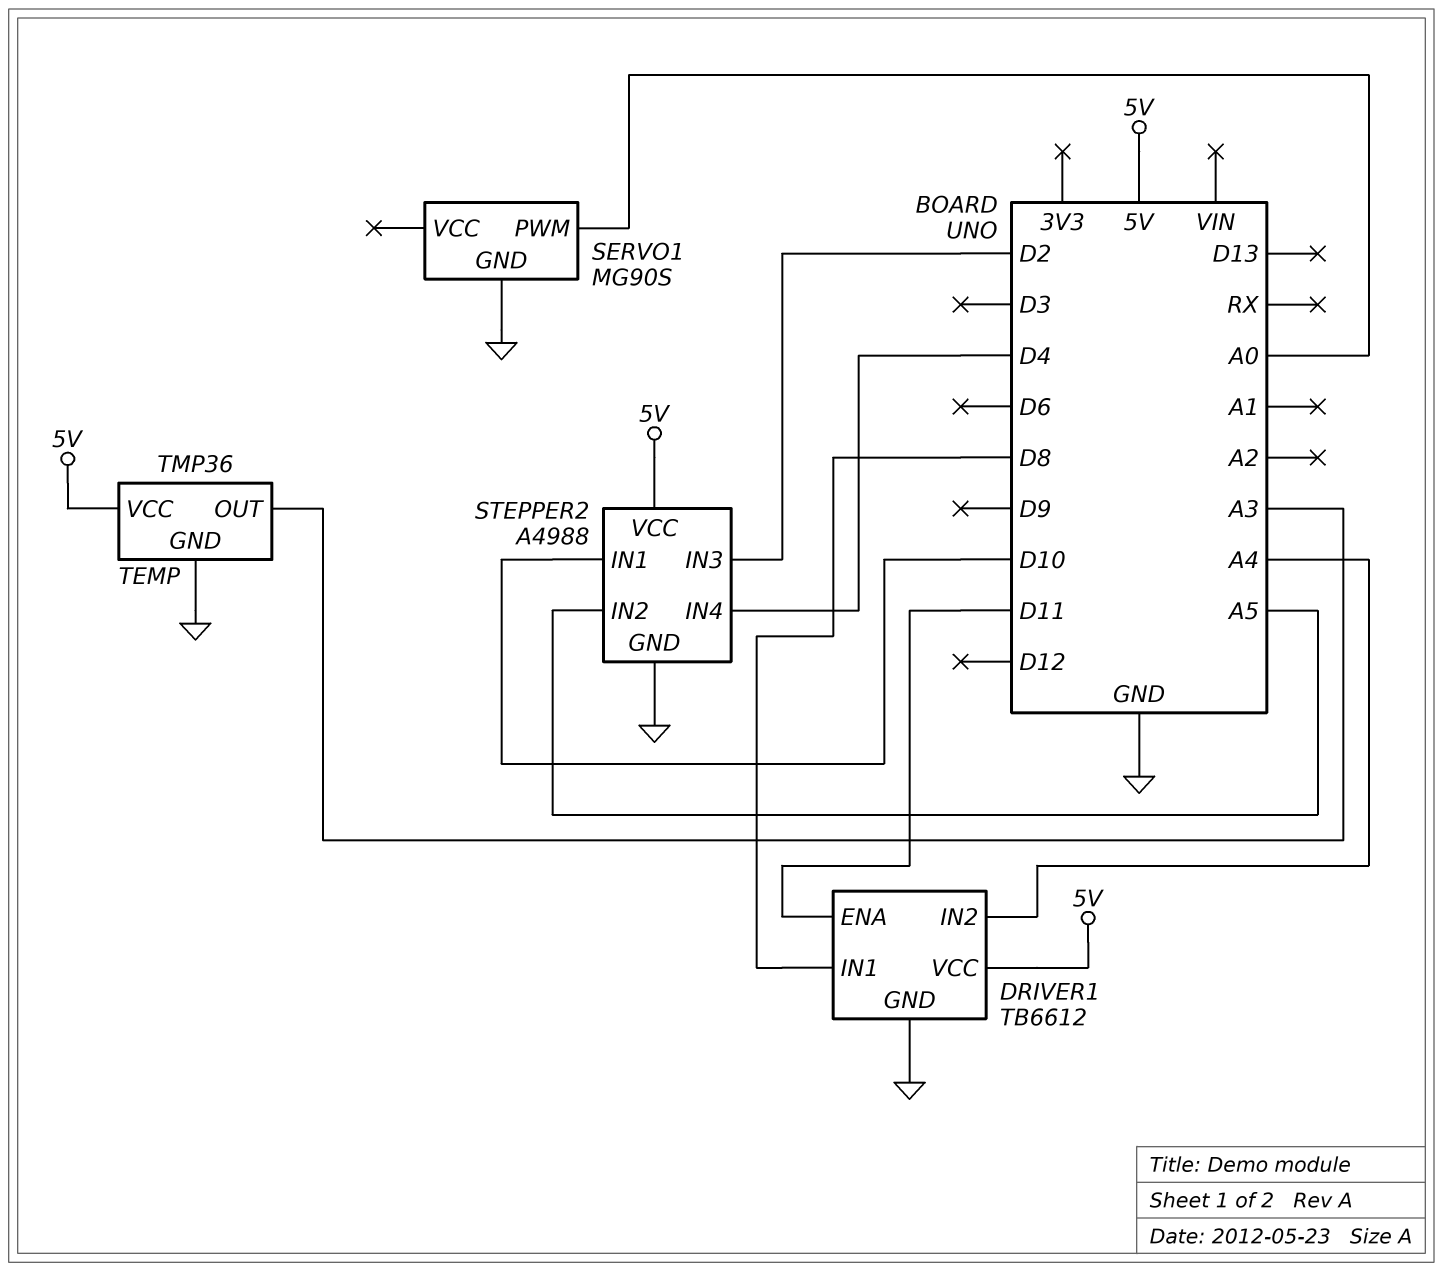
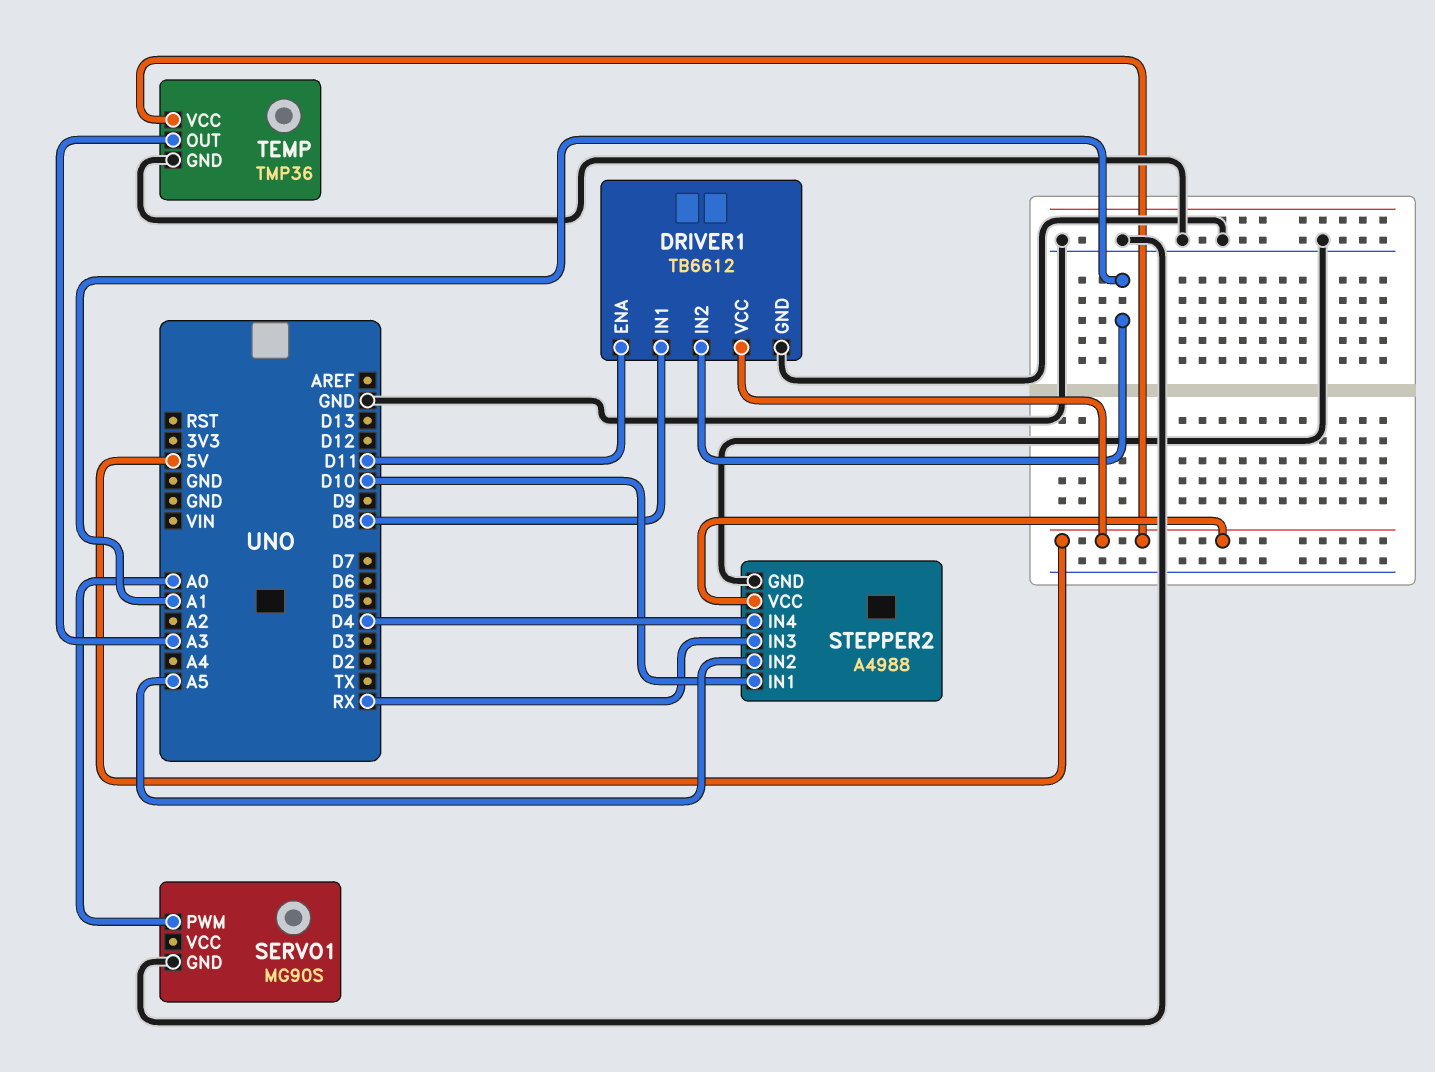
DRIVER1 pin IN2: A4 -> A1
STEPPER2 pin IN3: D2 -> RX

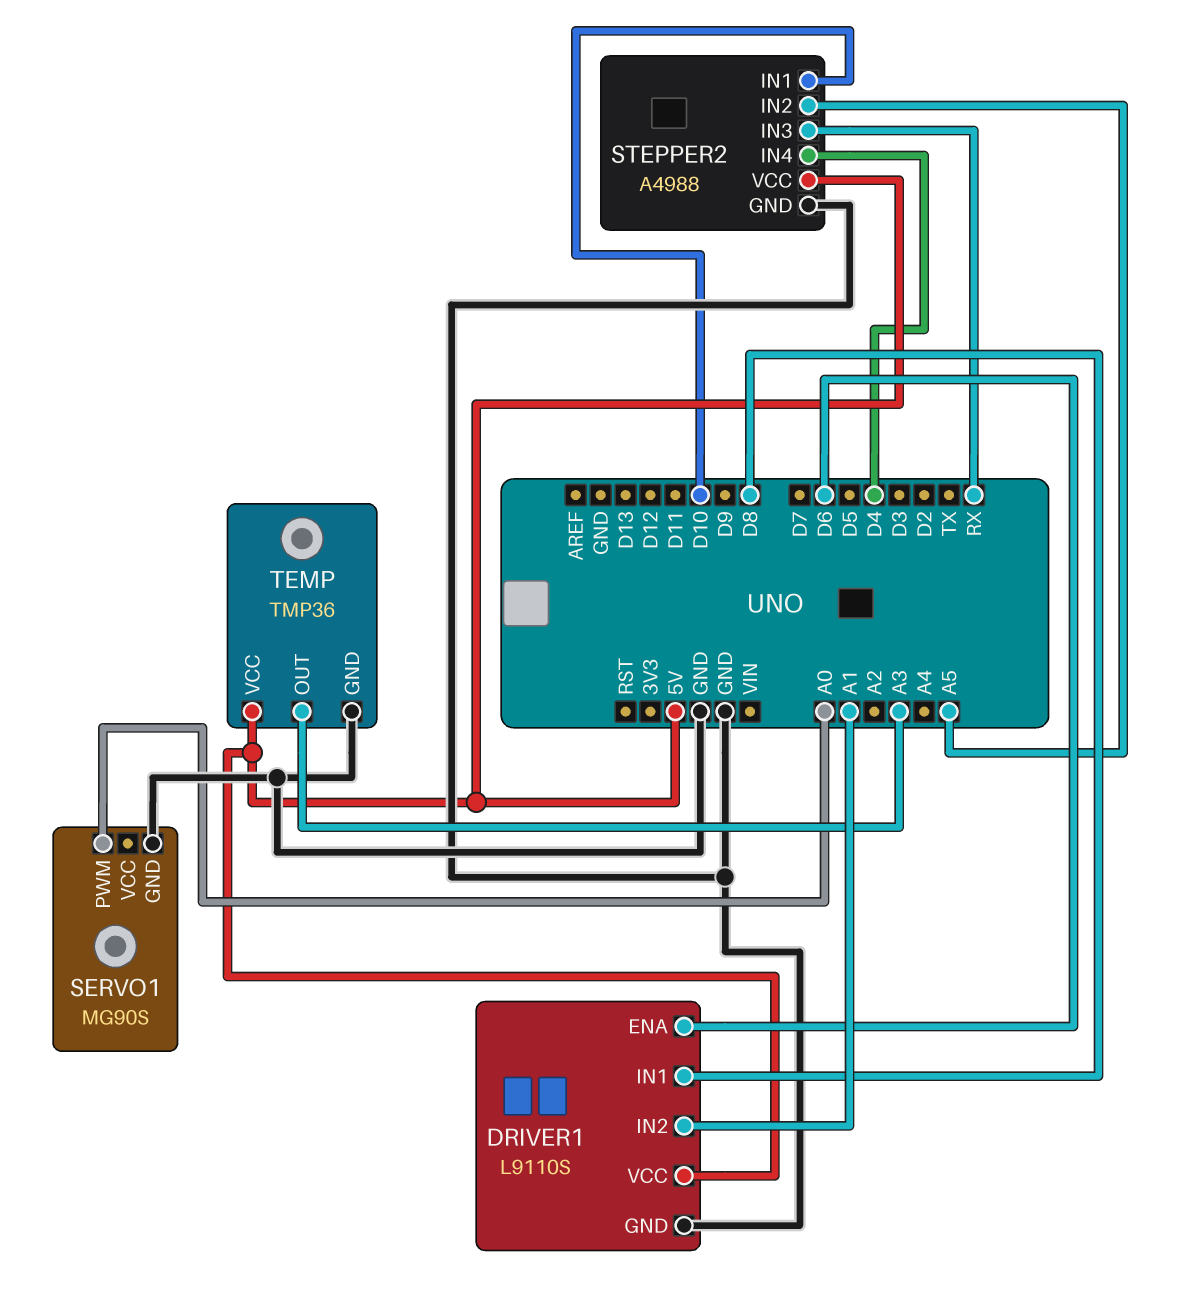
DRIVER1: TB6612 -> L9110S
DRIVER1 pin ENA: D11 -> D6

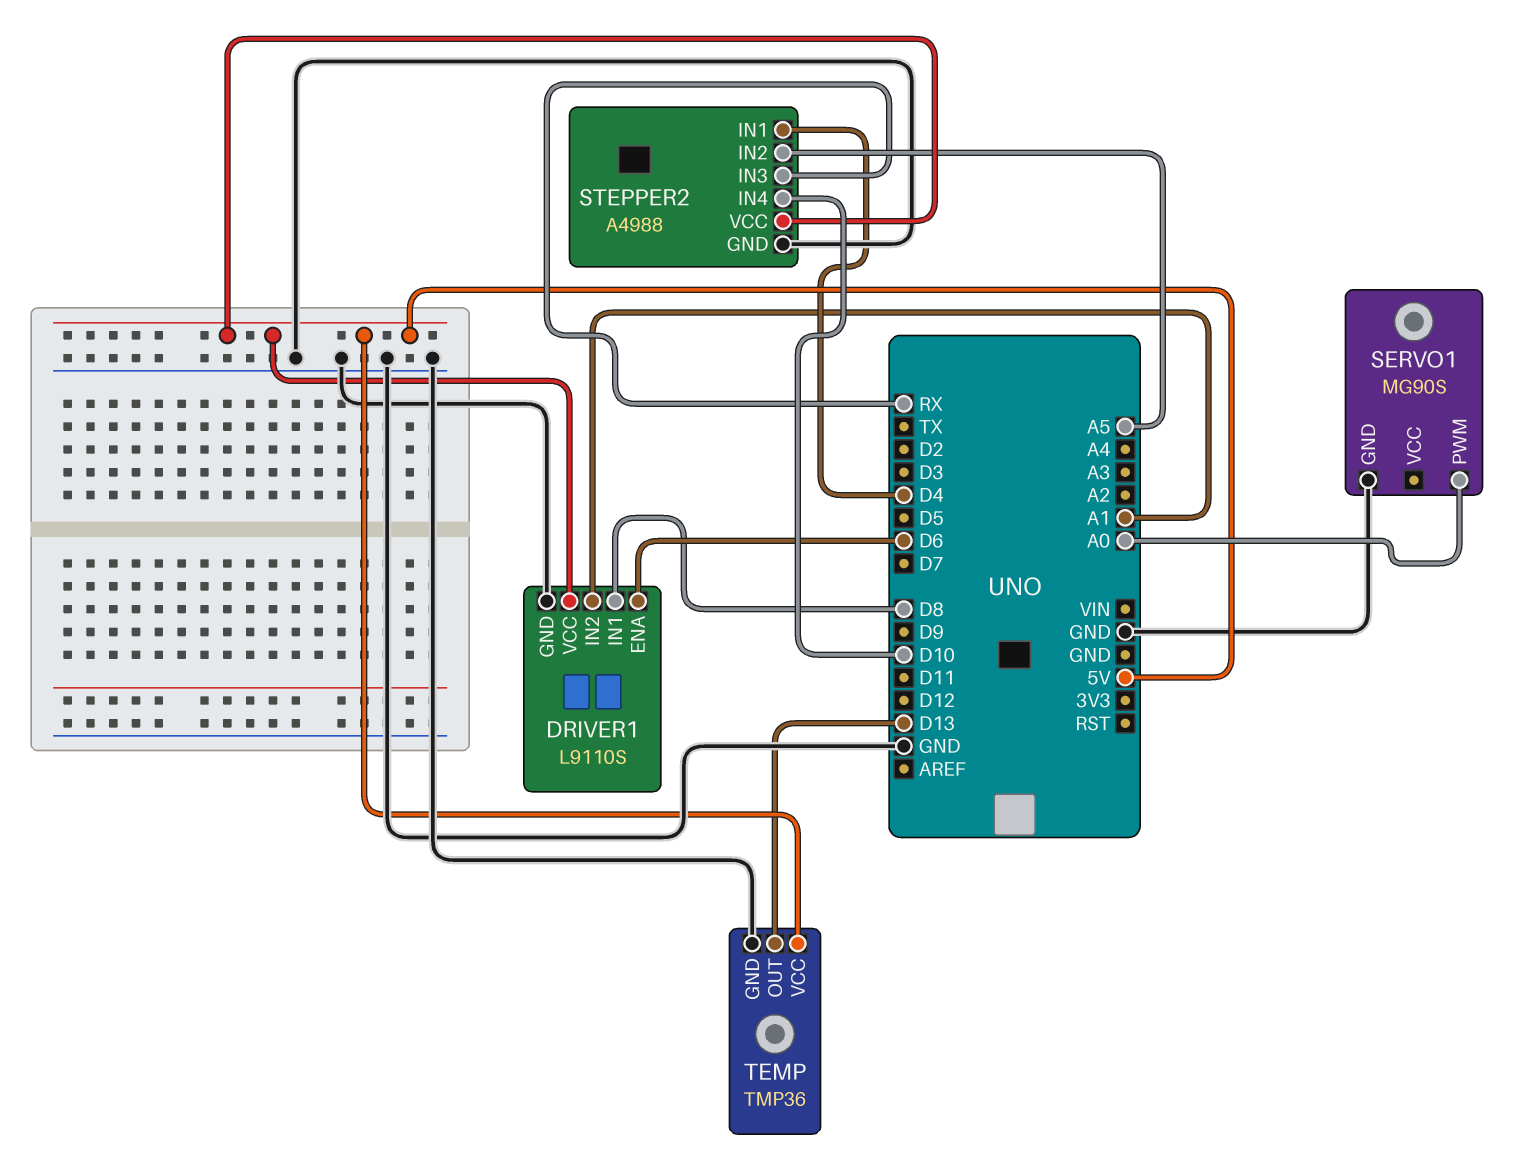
STEPPER2 pin IN1: D10 -> D4
STEPPER2 pin IN4: D4 -> D10
TEMP pin OUT: A3 -> D13

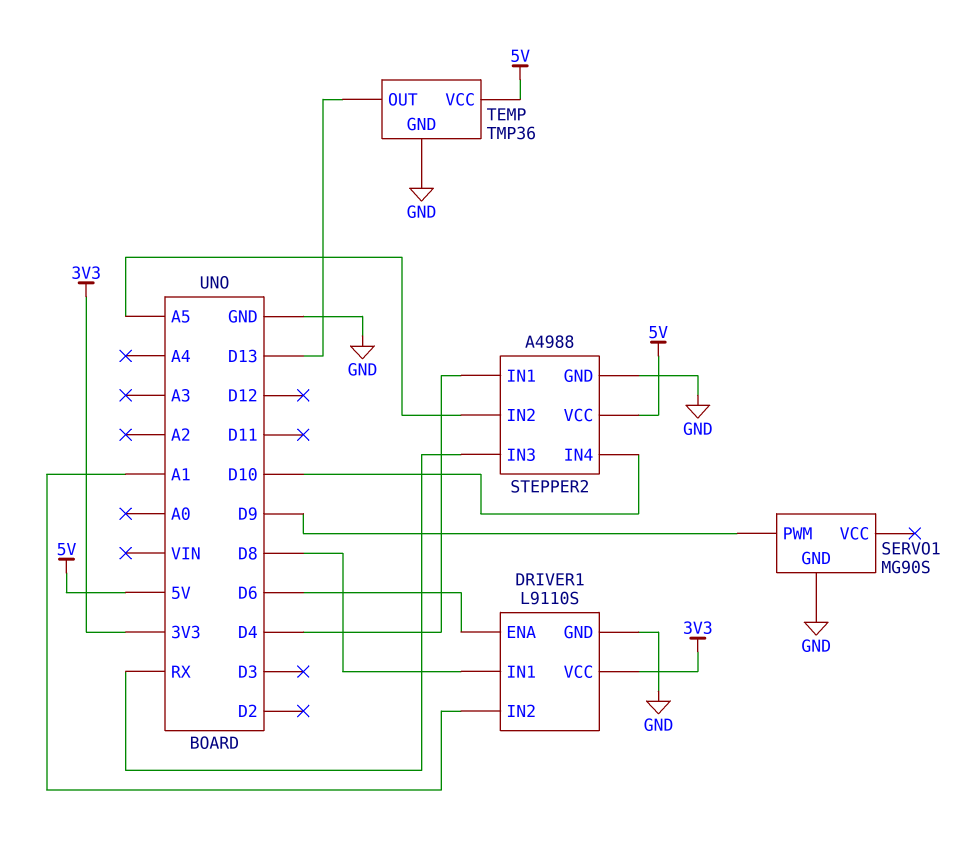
DRIVER1 pin VCC: 5V -> 3V3
SERVO1 pin PWM: A0 -> D9

